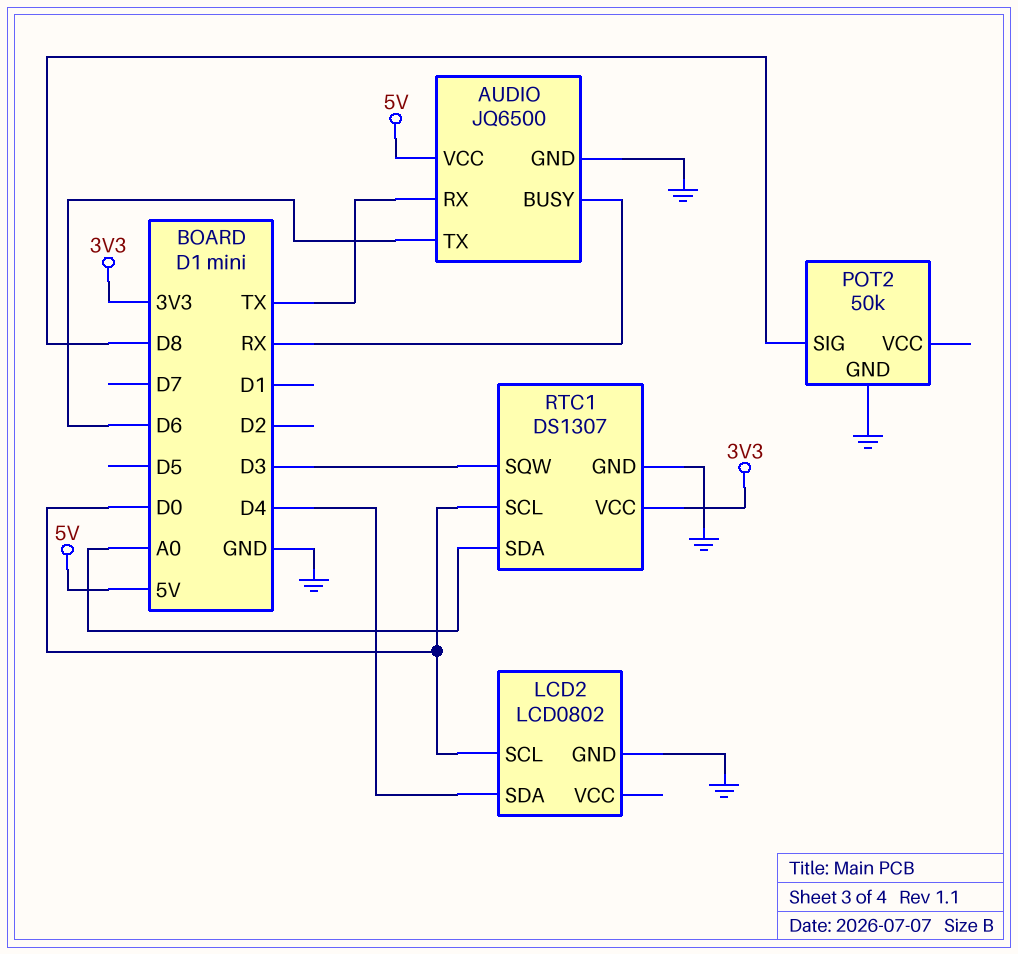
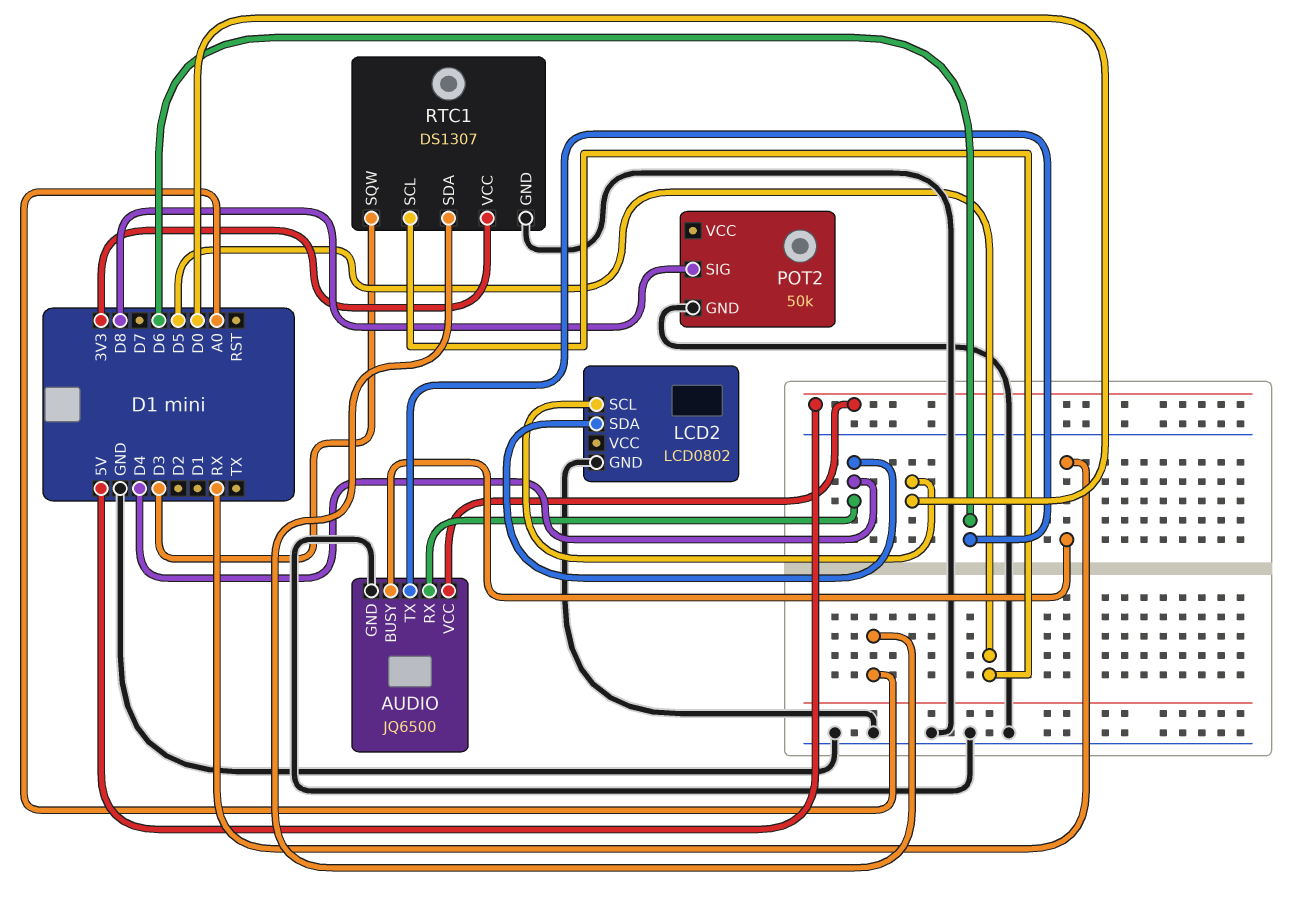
AUDIO pin RX: TX -> D4
RTC1 pin SCL: D0 -> D5

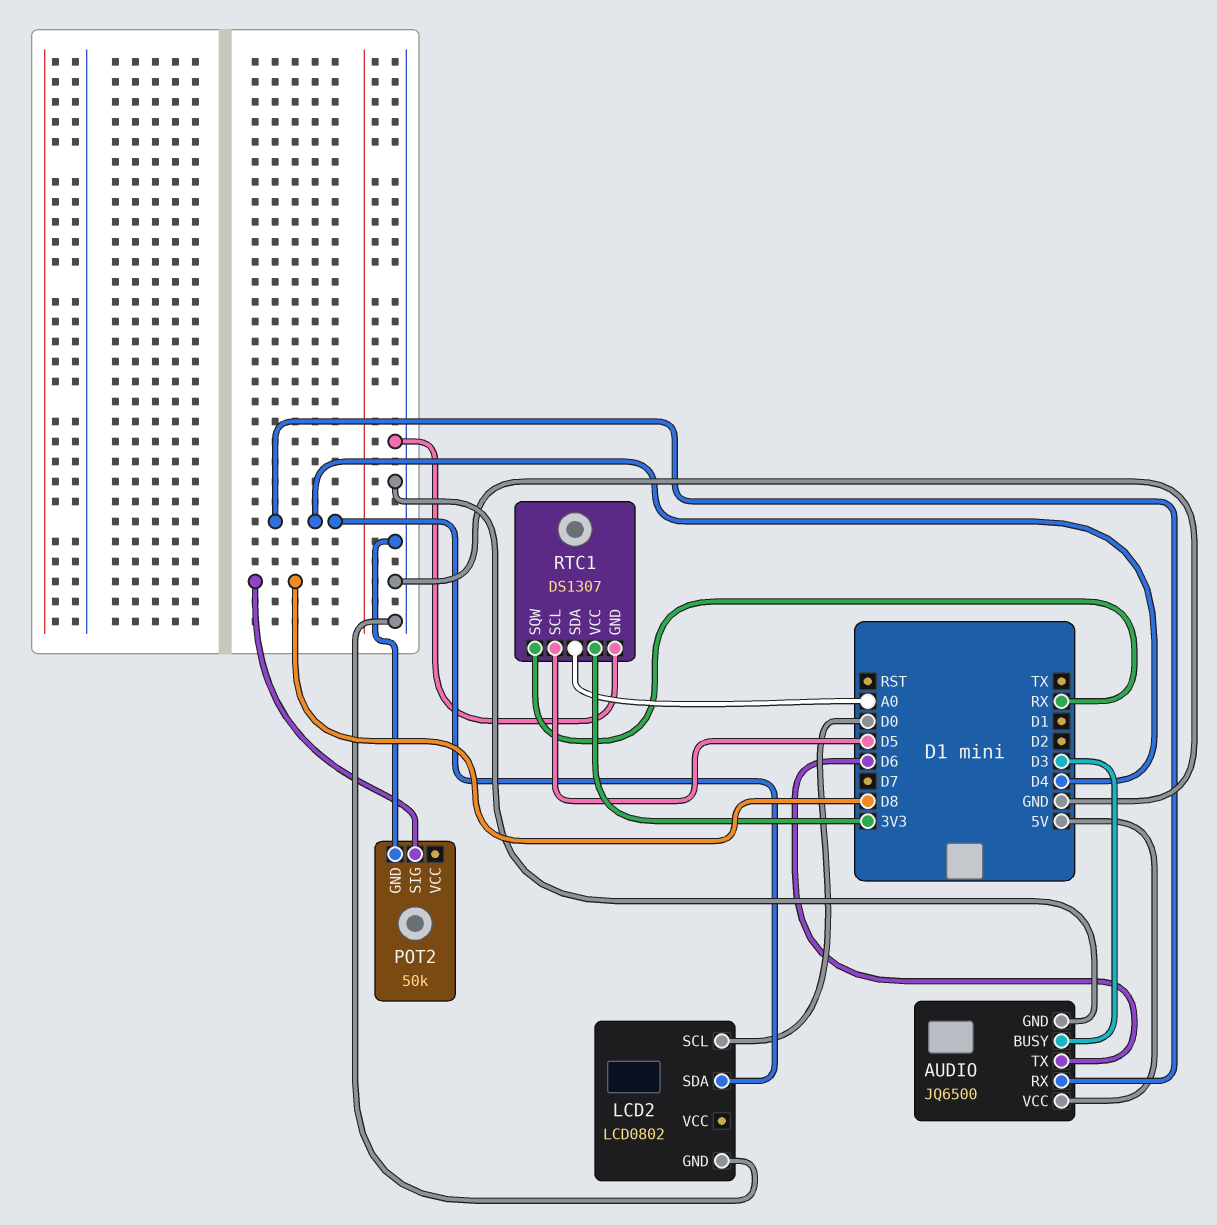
AUDIO pin BUSY: RX -> D3
RTC1 pin SQW: D3 -> RX

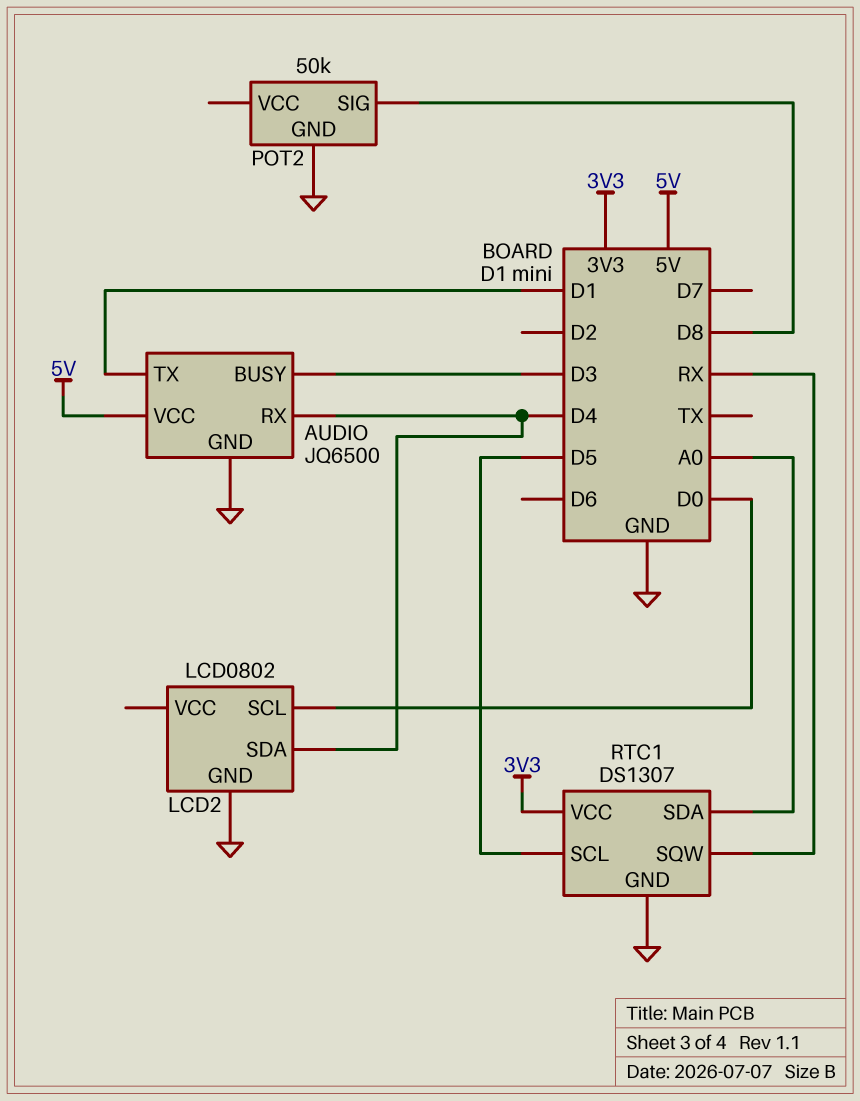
AUDIO pin TX: D6 -> D1

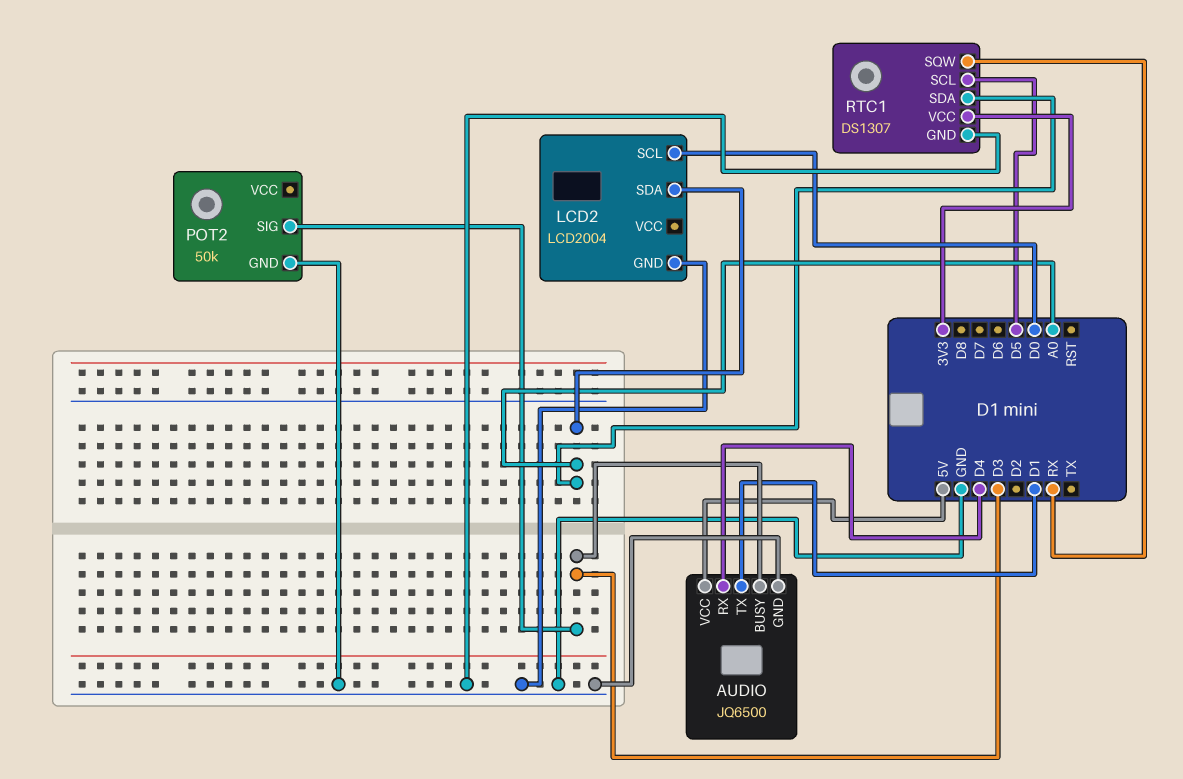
LCD2: LCD0802 -> LCD2004
LCD2 pin SDA: D4 -> A0
POT2 pin SIG: D8 -> D3

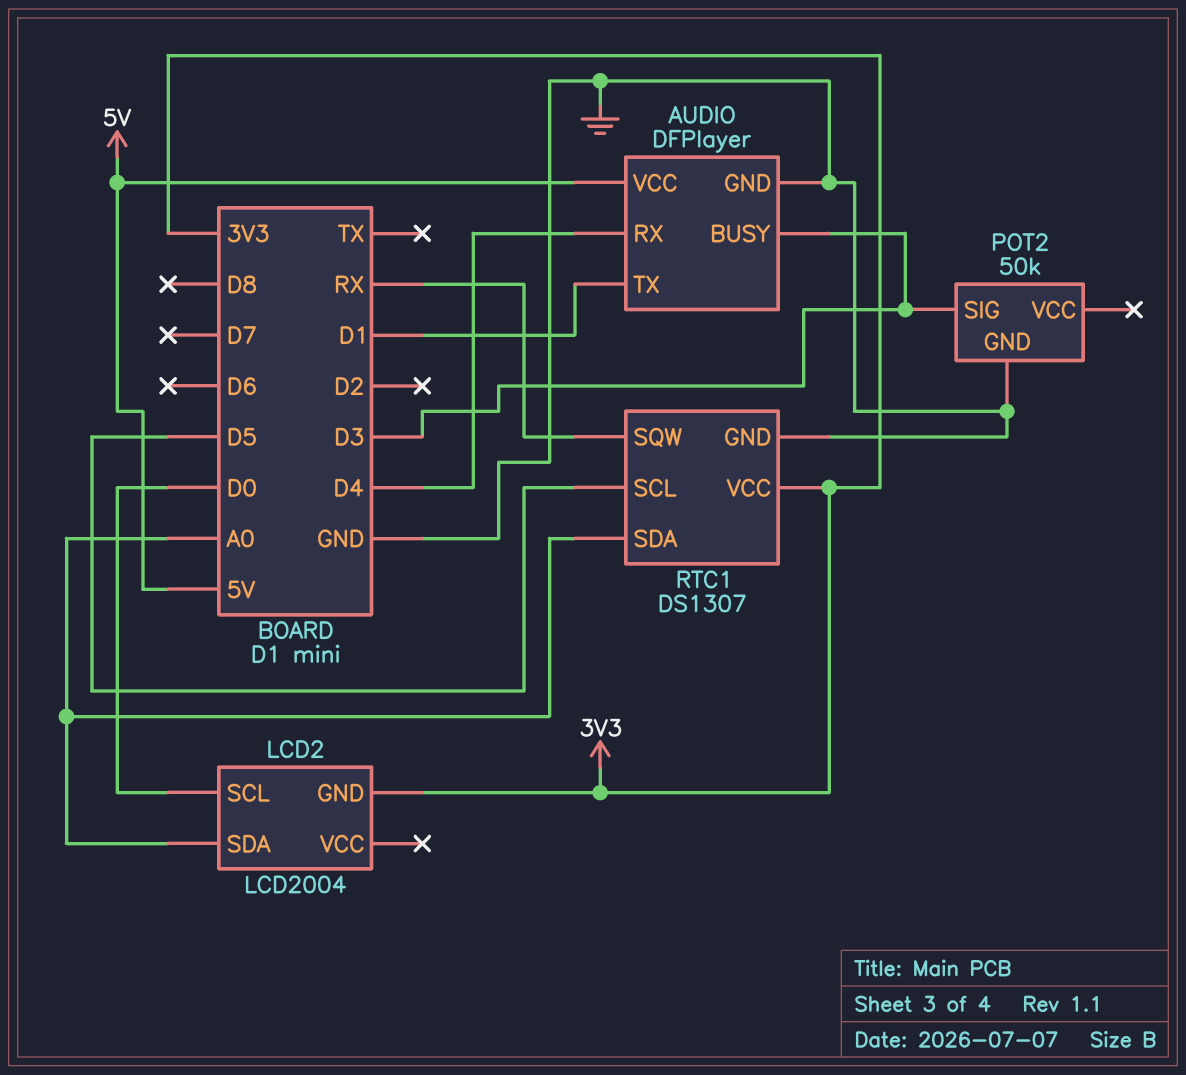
AUDIO: JQ6500 -> DFPlayer
LCD2 pin GND: GND -> 3V3

